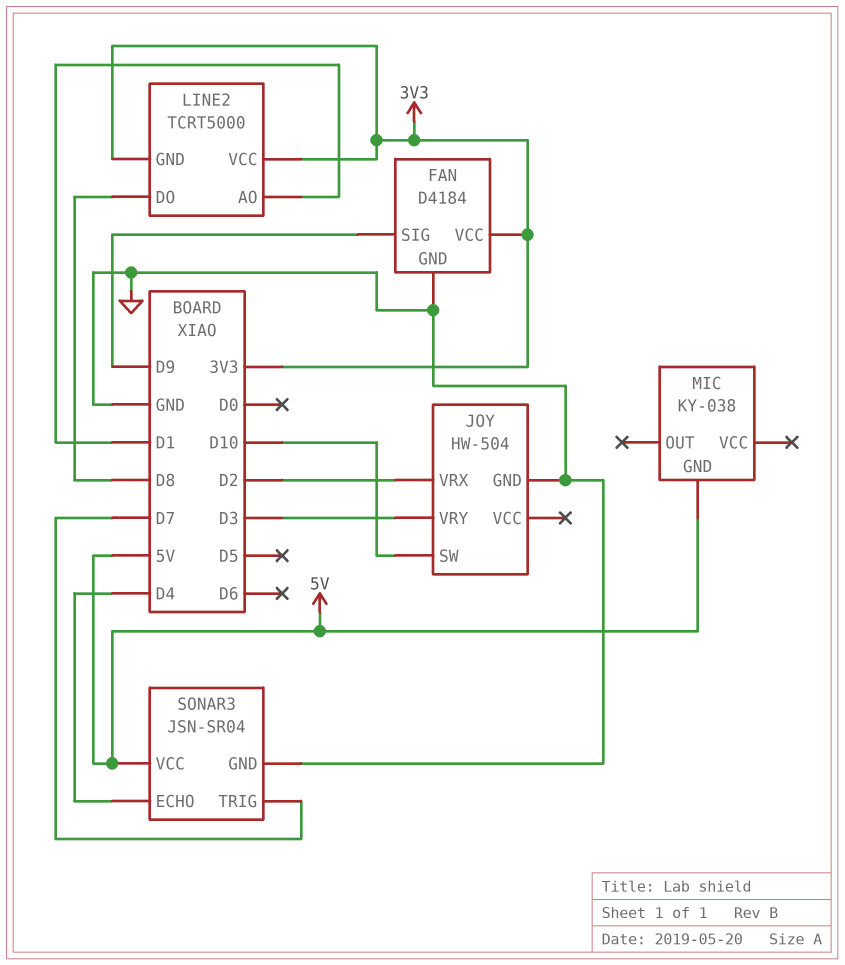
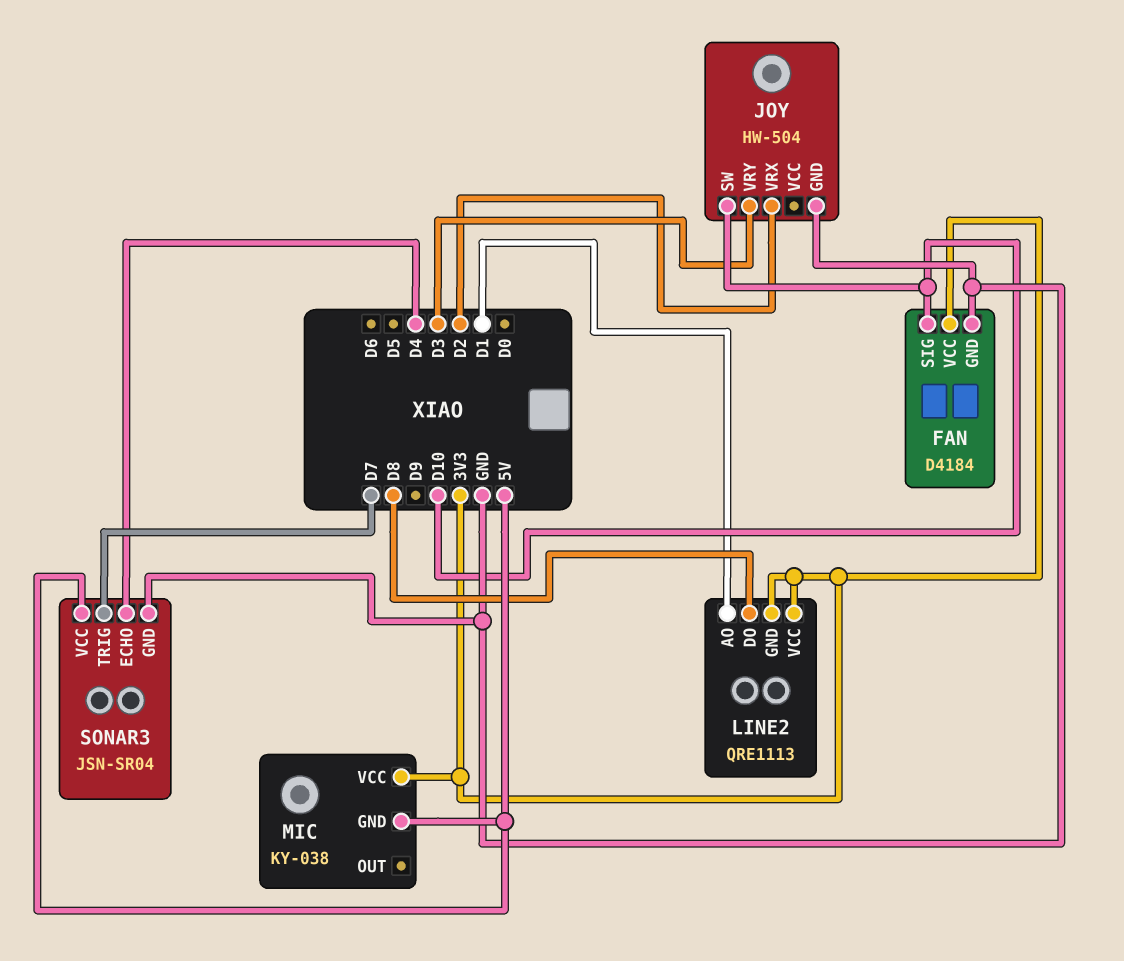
FAN pin SIG: D9 -> D10
LINE2: TCRT5000 -> QRE1113
MIC pin VCC: none -> 3V3

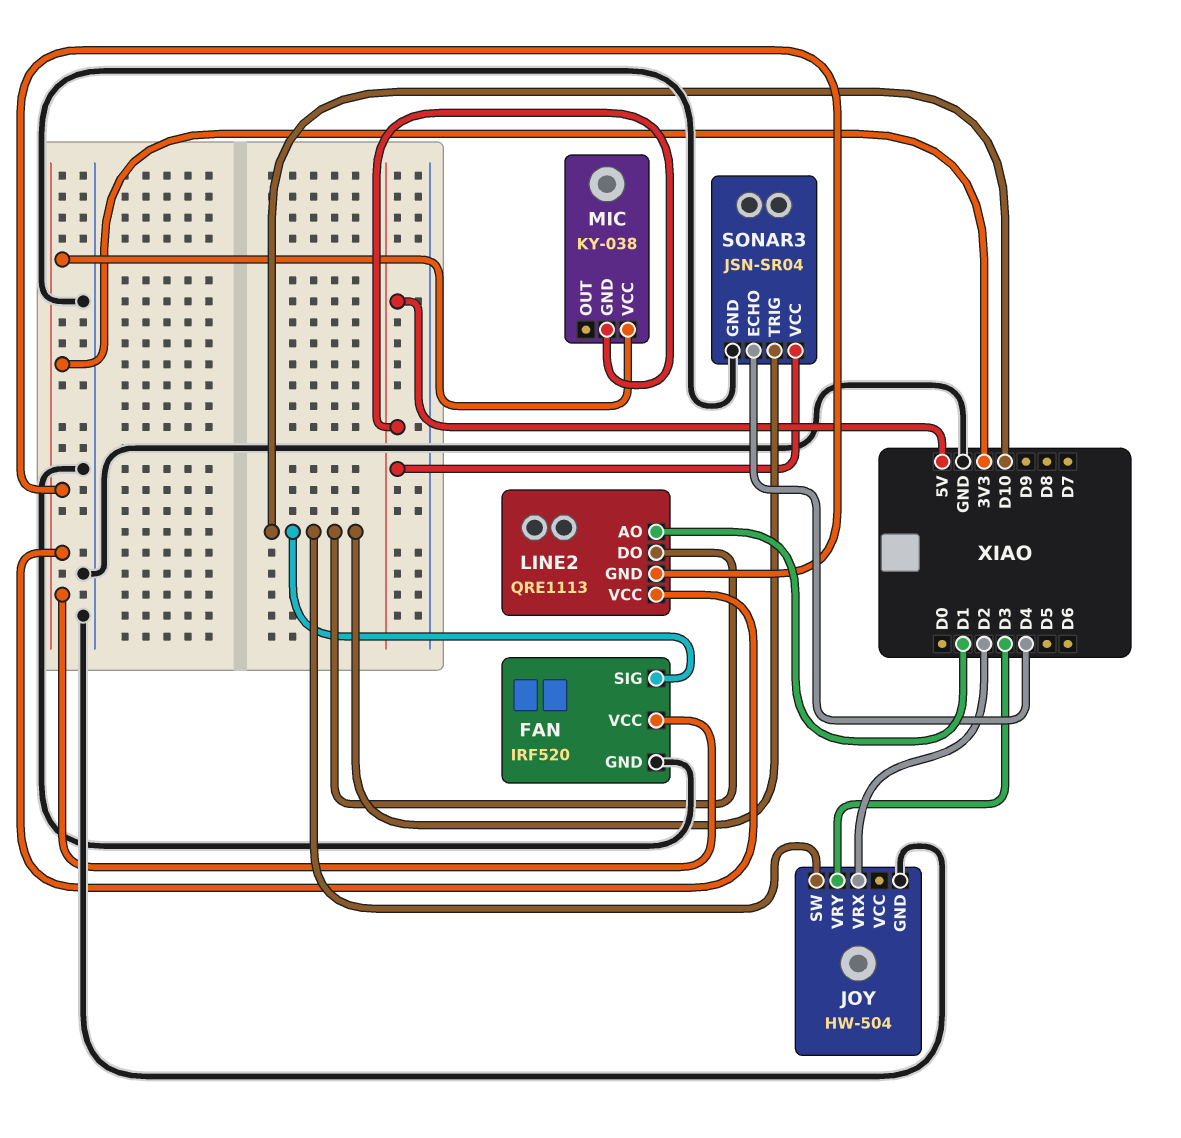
FAN: D4184 -> IRF520
LINE2 pin DO: D8 -> D10
SONAR3 pin TRIG: D7 -> D10

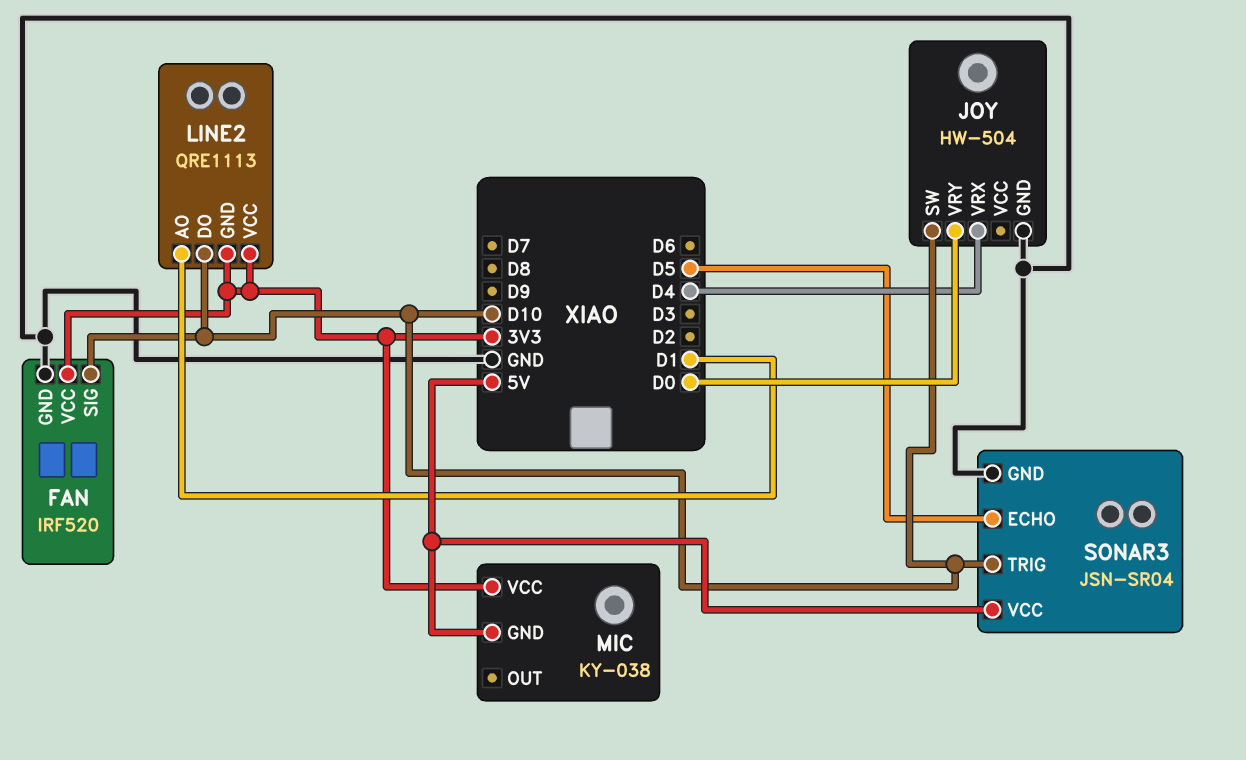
JOY pin VRX: D2 -> D4
JOY pin VRY: D3 -> D0
SONAR3 pin ECHO: D4 -> D5

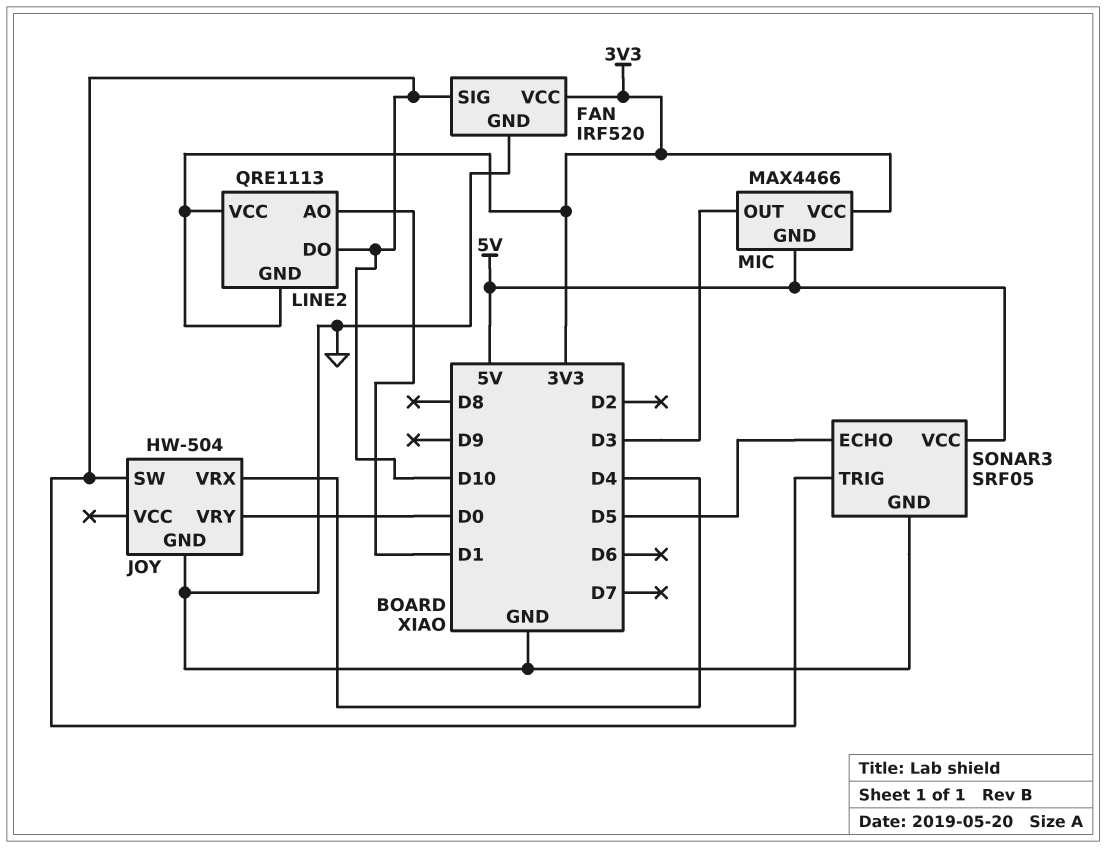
MIC: KY-038 -> MAX4466
MIC pin OUT: none -> D3
SONAR3: JSN-SR04 -> SRF05

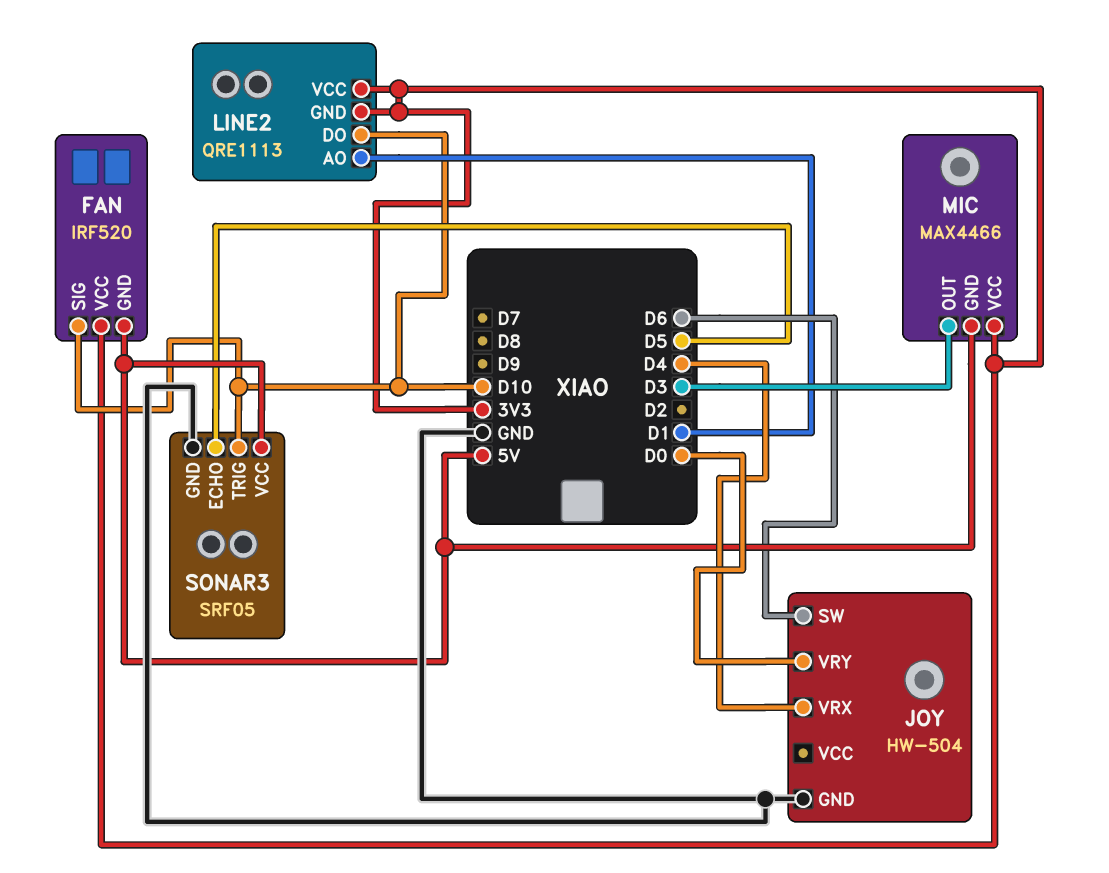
FAN pin GND: GND -> 5V
JOY pin SW: D10 -> D6

